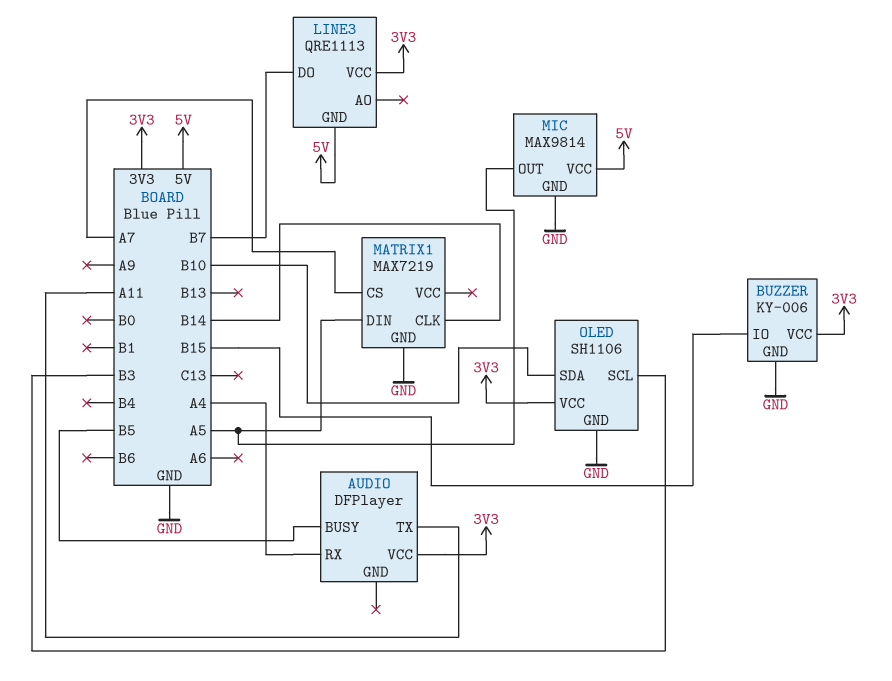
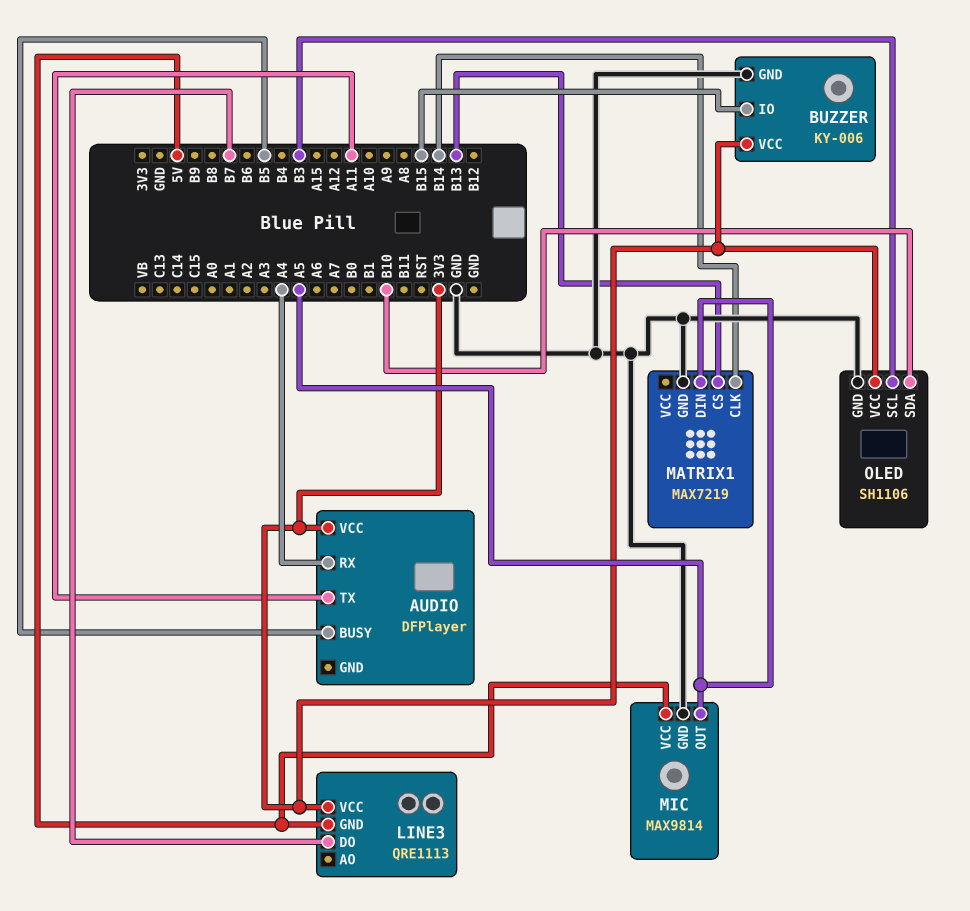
MATRIX1 pin CS: A7 -> B13

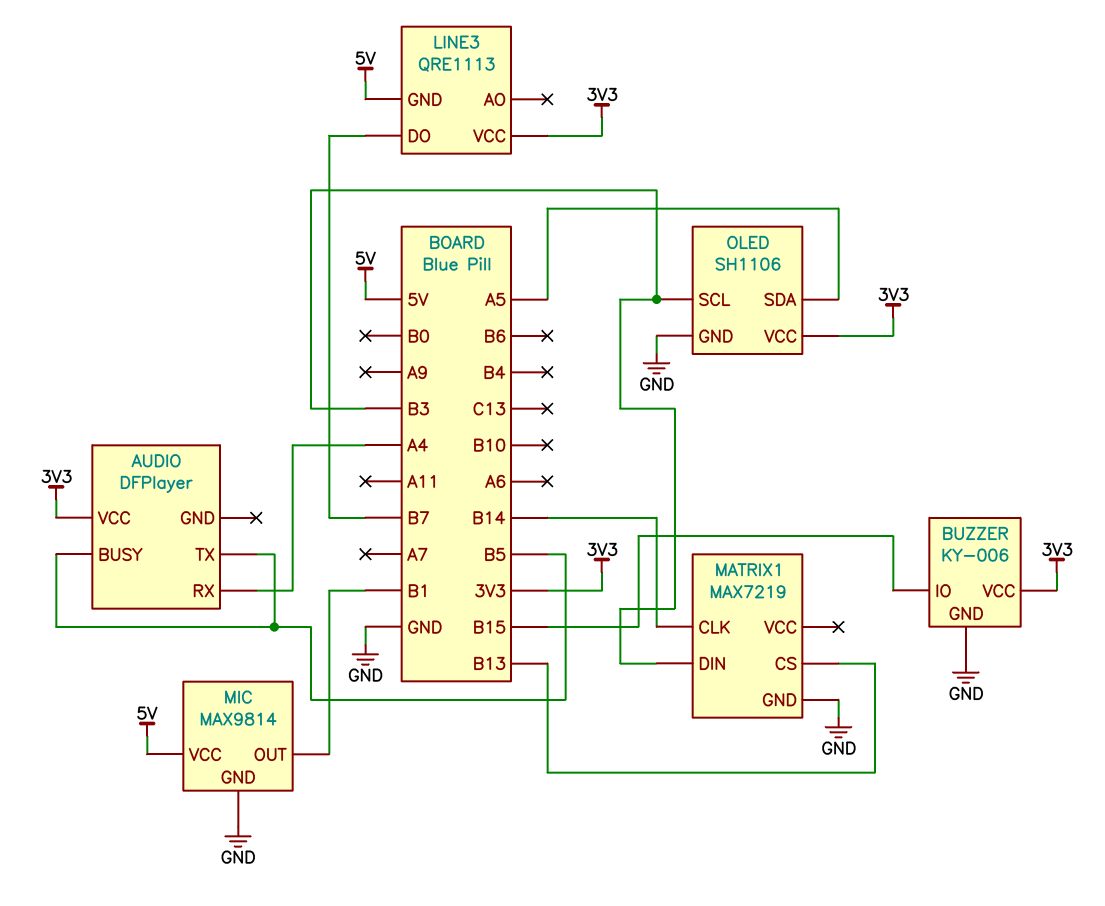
AUDIO pin TX: A11 -> B5
MATRIX1 pin DIN: A5 -> B3
MIC pin OUT: A5 -> B1
OLED pin SDA: B10 -> A5

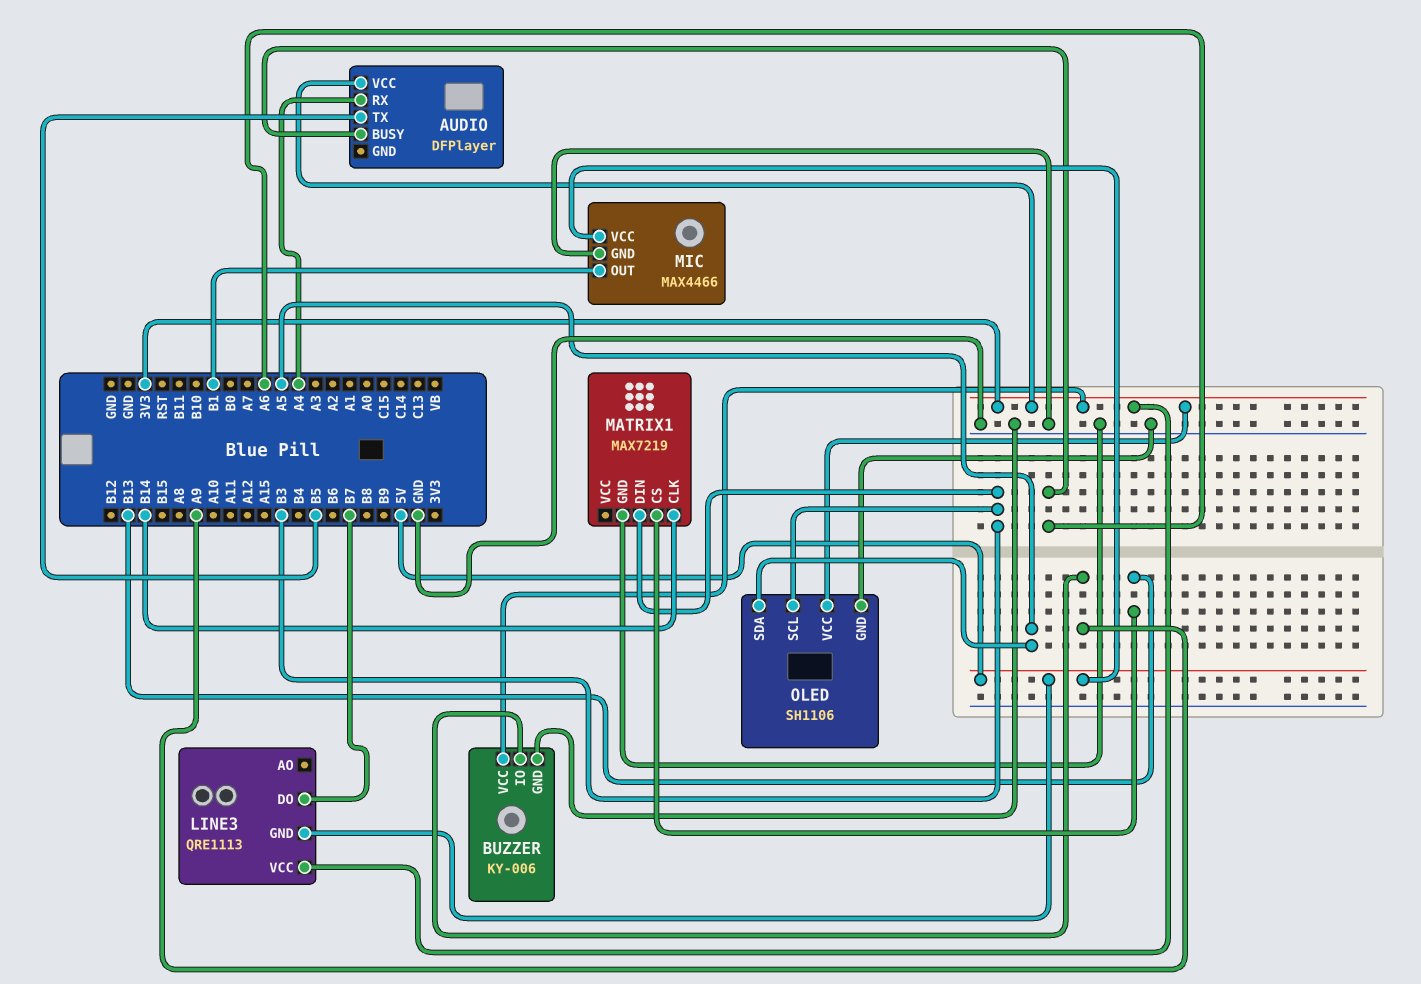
AUDIO pin BUSY: B5 -> A6
BUZZER pin IO: B15 -> A9
MIC: MAX9814 -> MAX4466

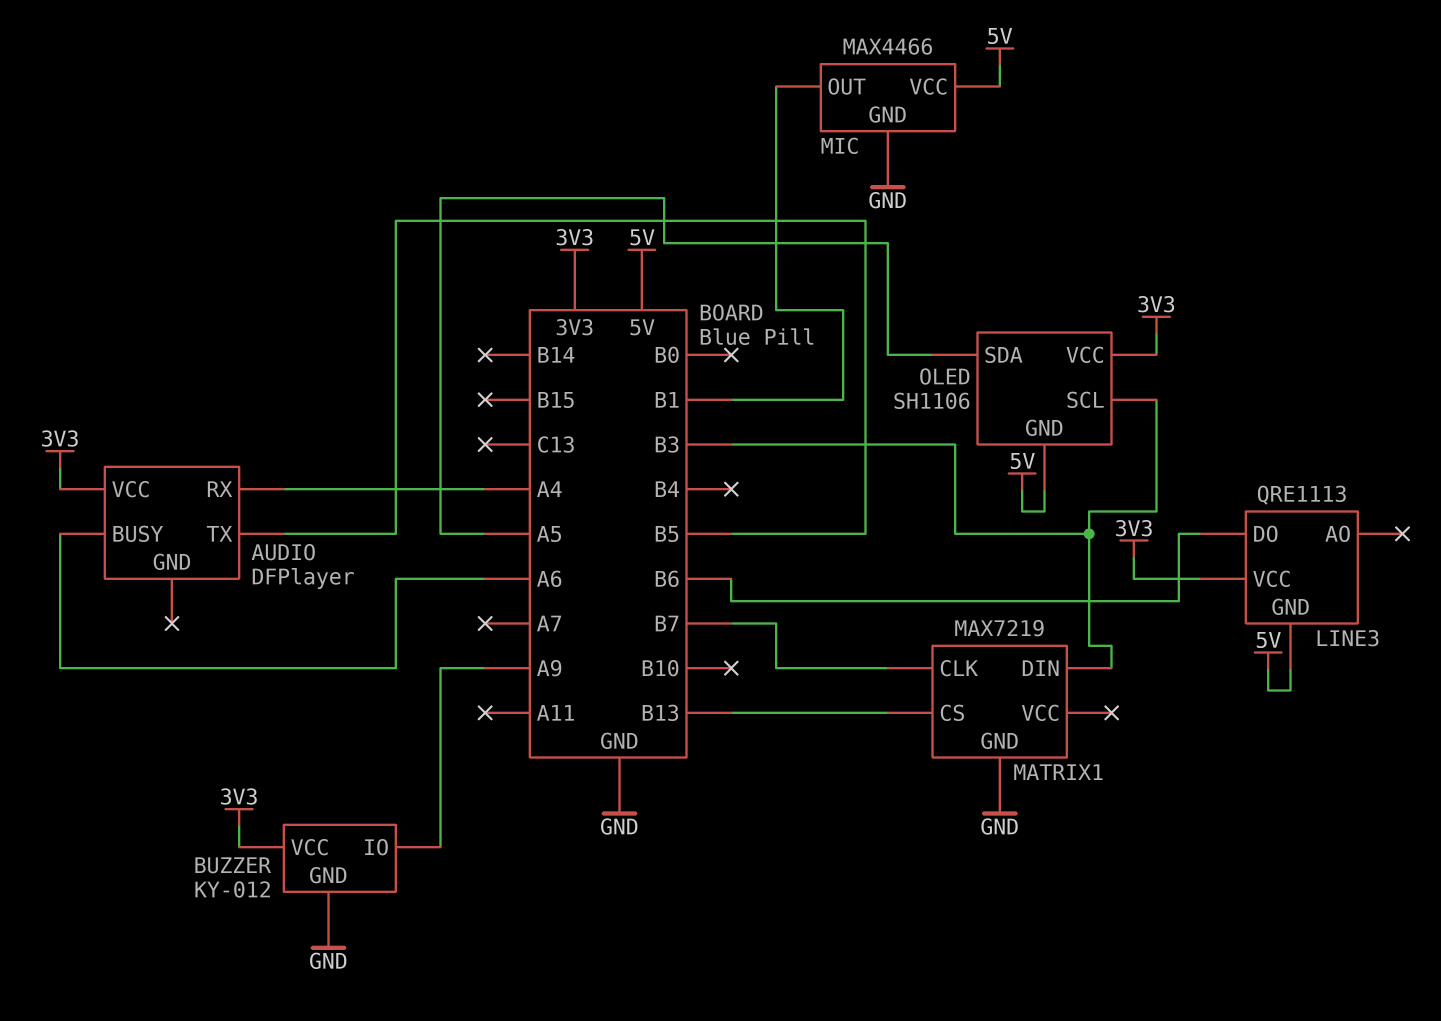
BUZZER: KY-006 -> KY-012
LINE3 pin DO: B7 -> B6
MATRIX1 pin CLK: B14 -> B7
OLED pin GND: GND -> 5V

